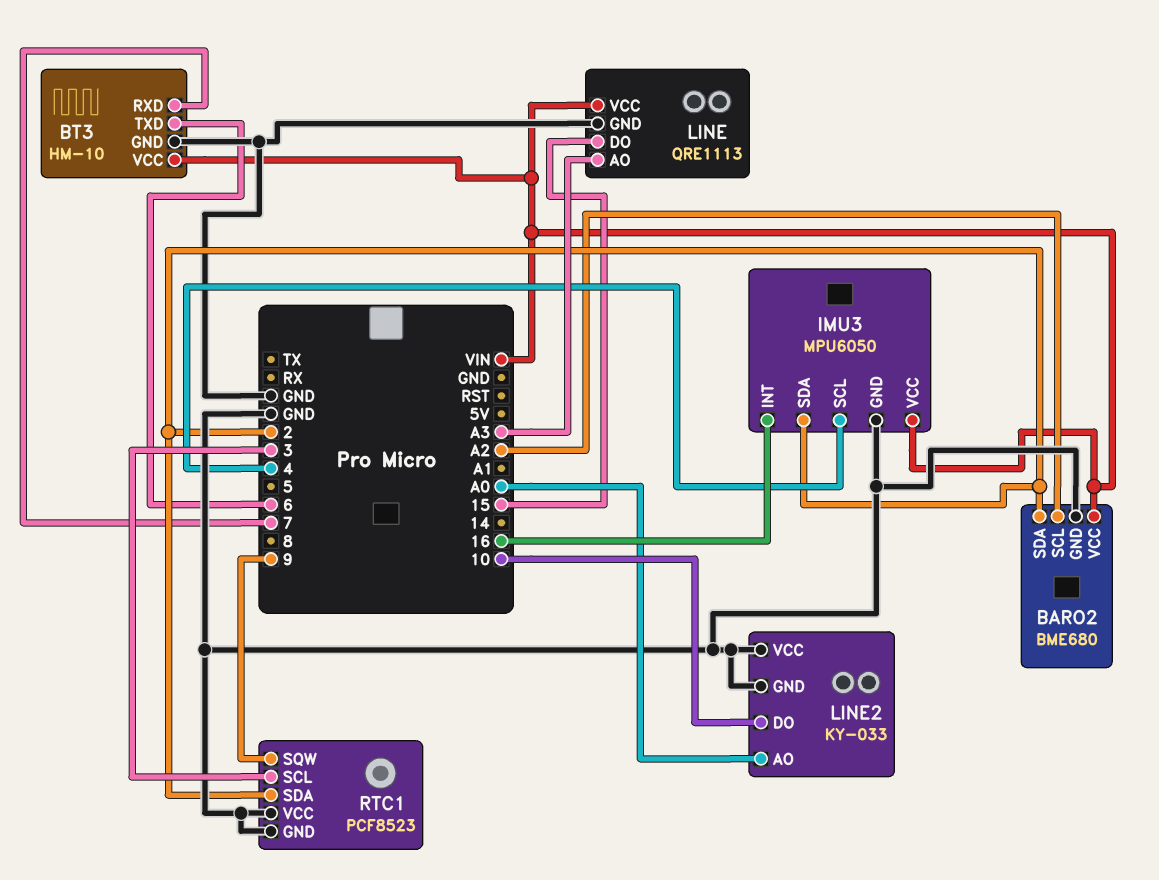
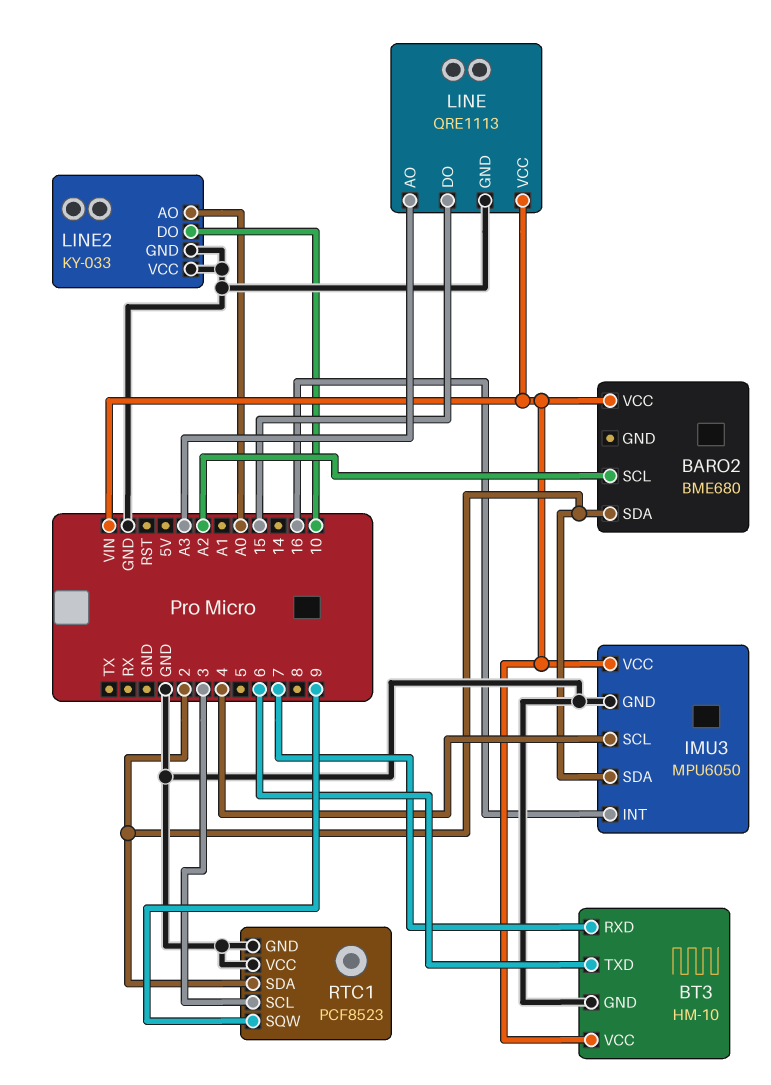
BARO2 pin GND: GND -> none

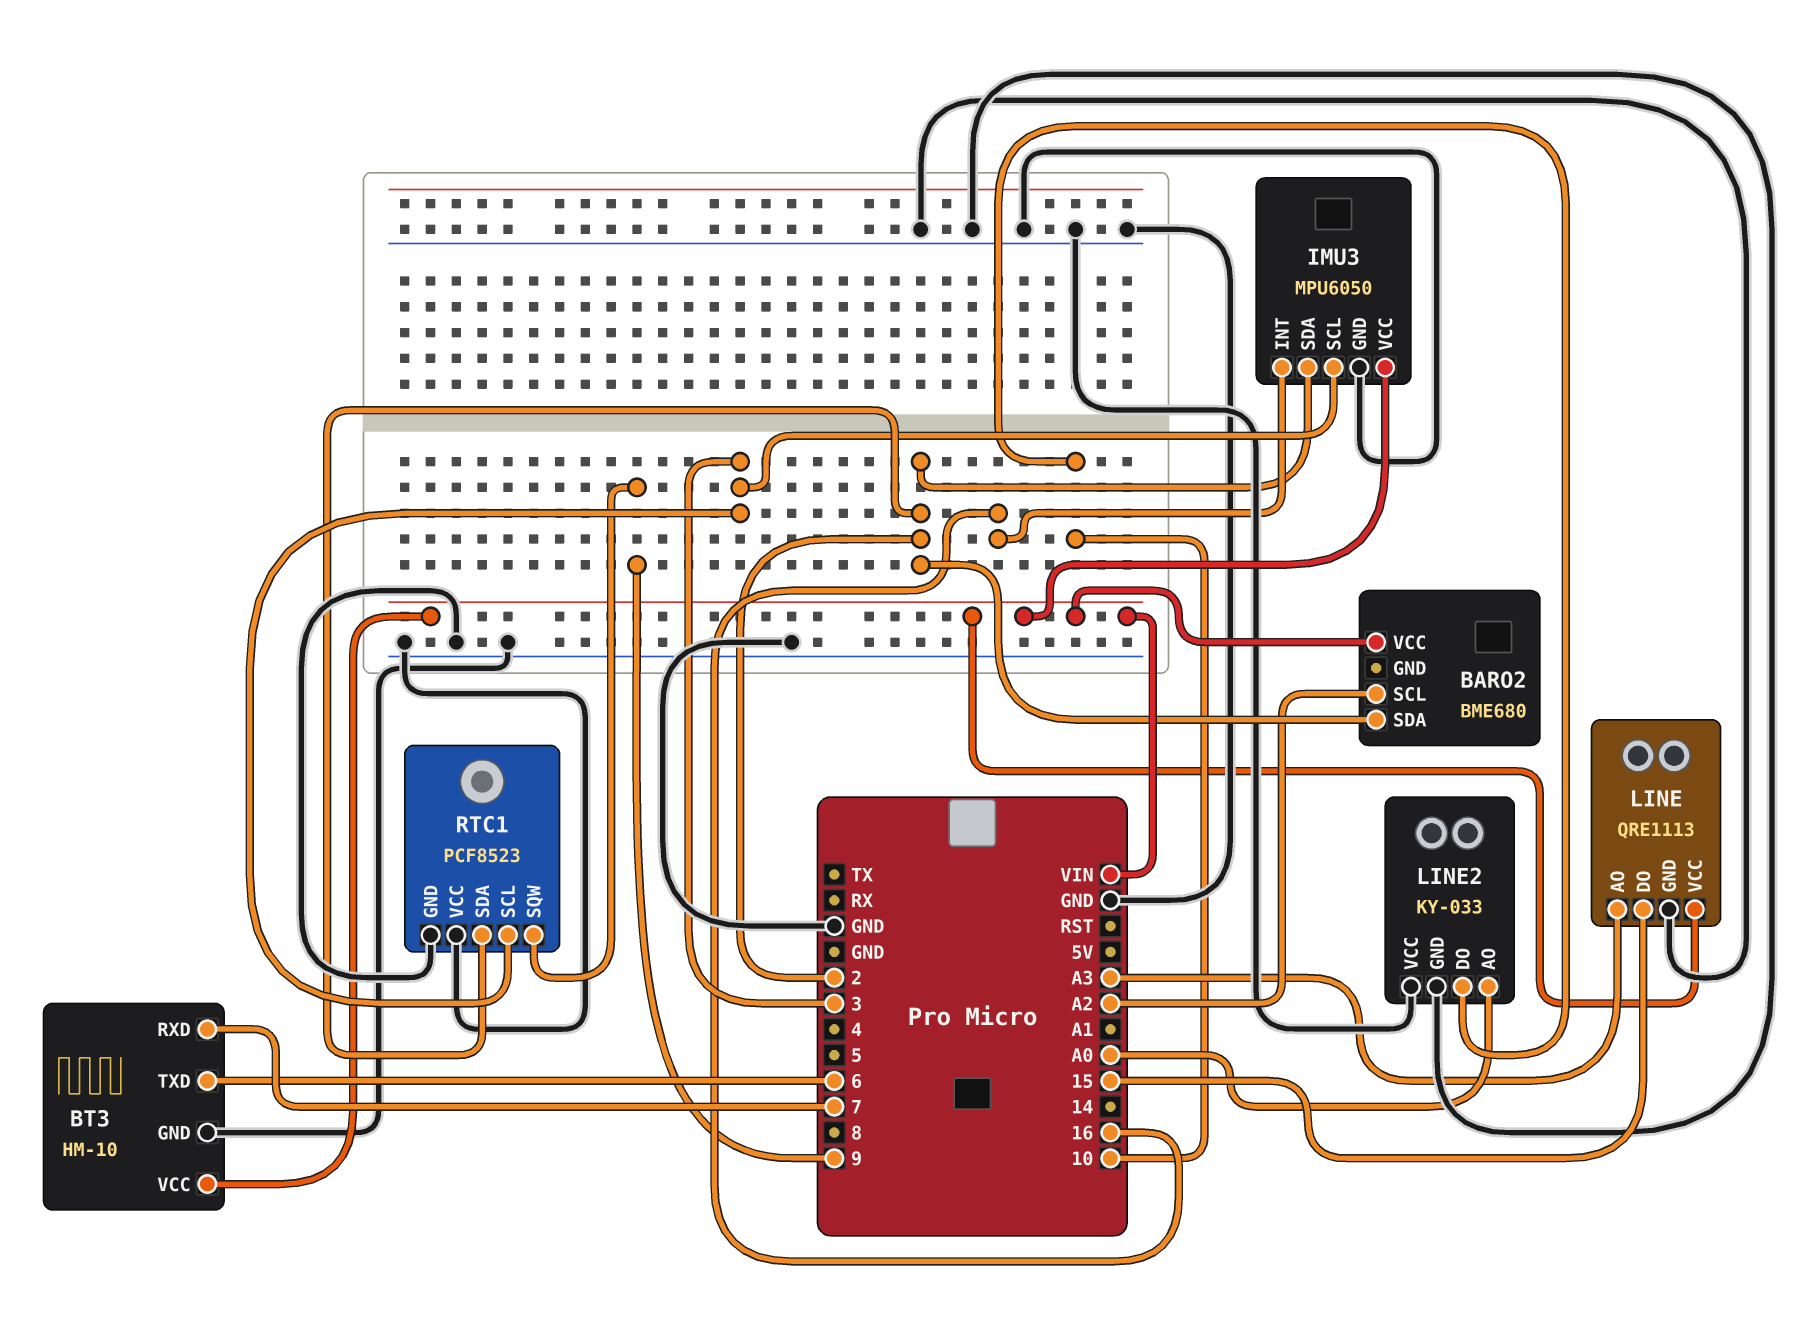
IMU3 pin SCL: 4 -> 3

